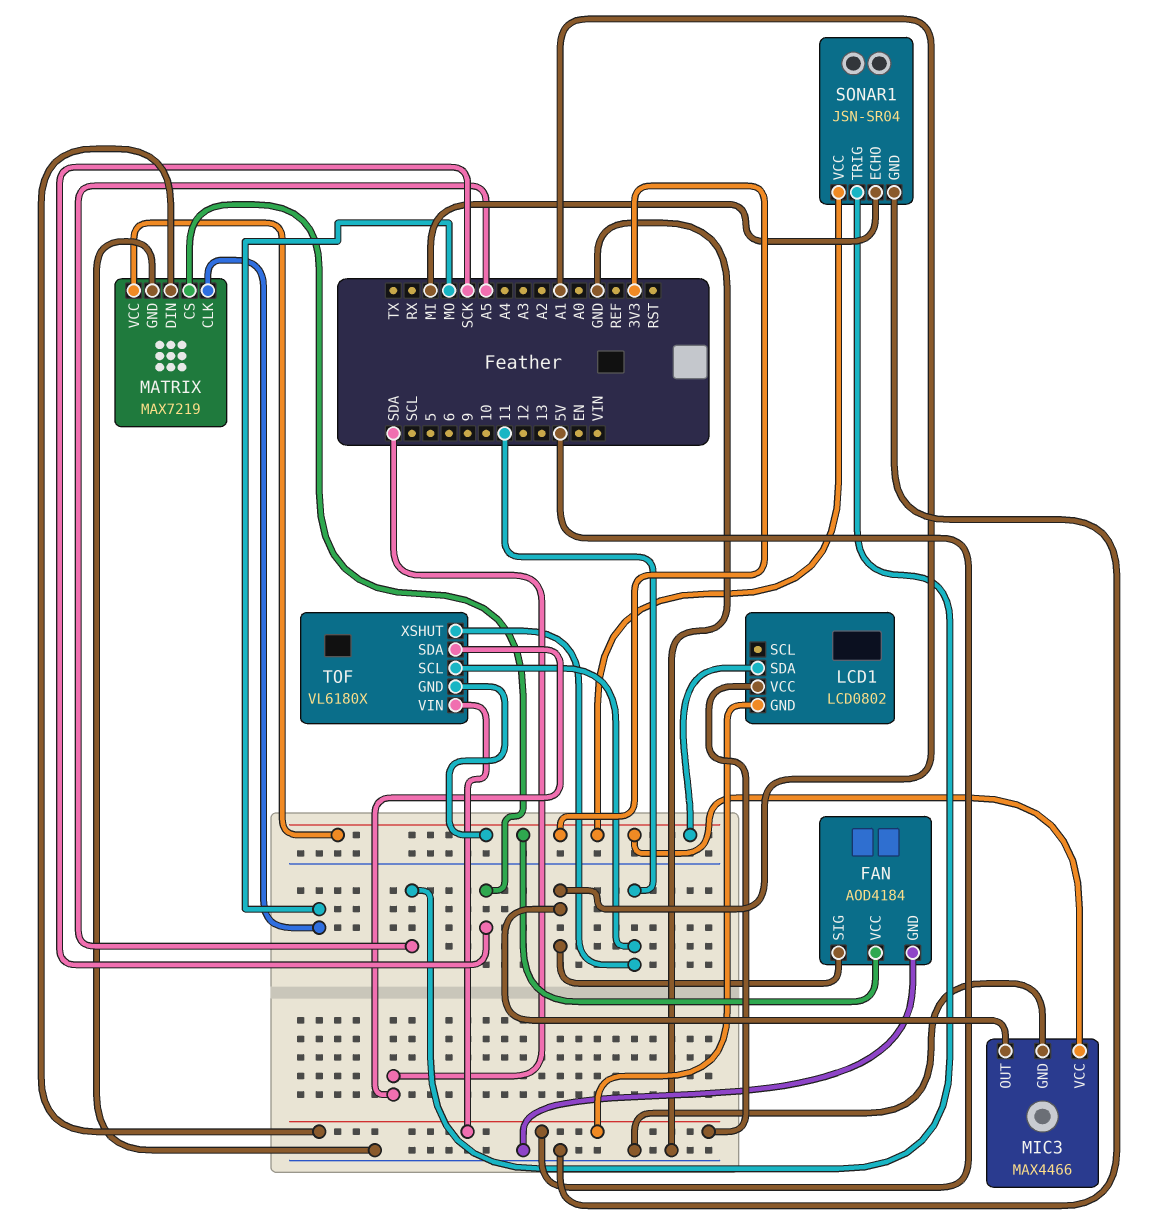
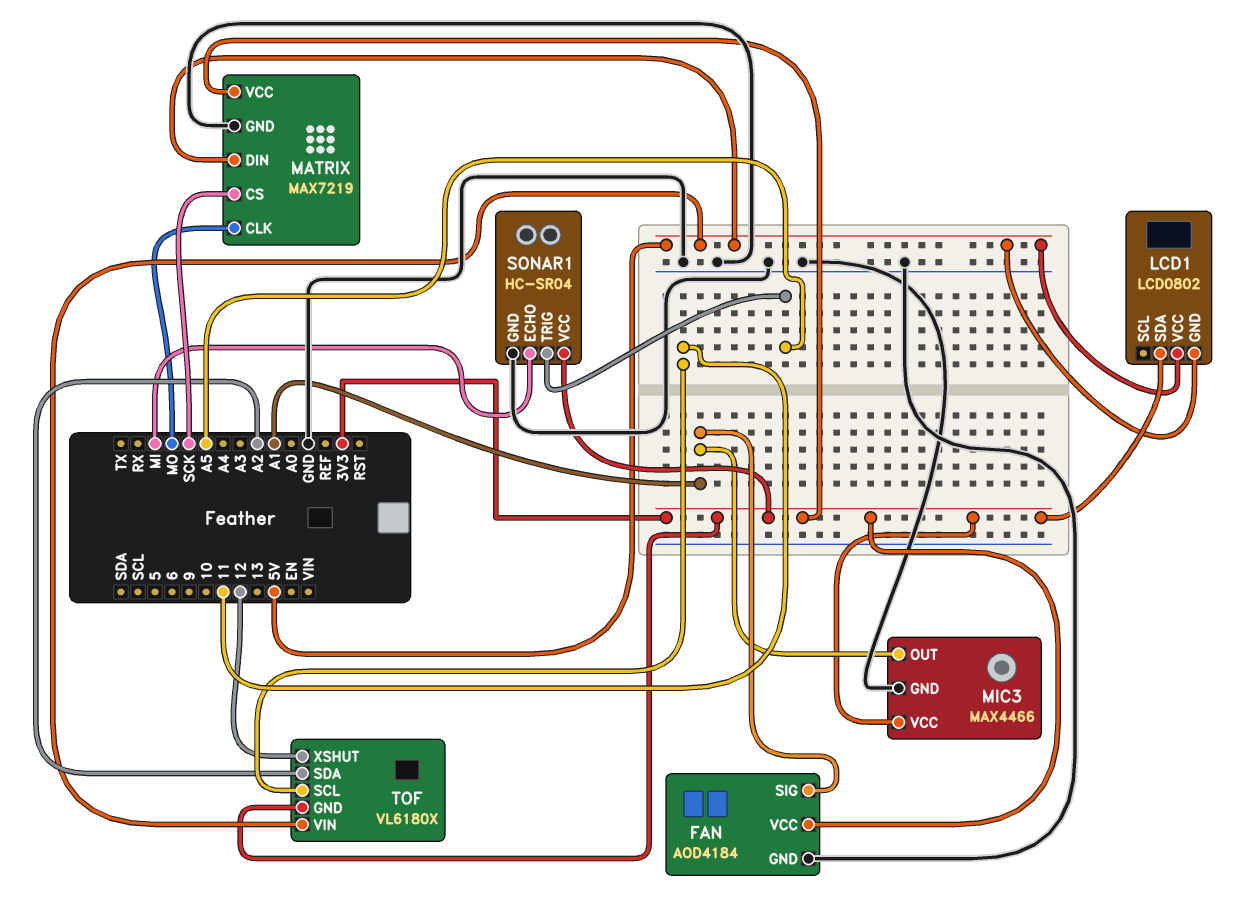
SONAR1: JSN-SR04 -> HC-SR04
TOF pin SDA: SDA -> A2
TOF pin XSHUT: 11 -> 12

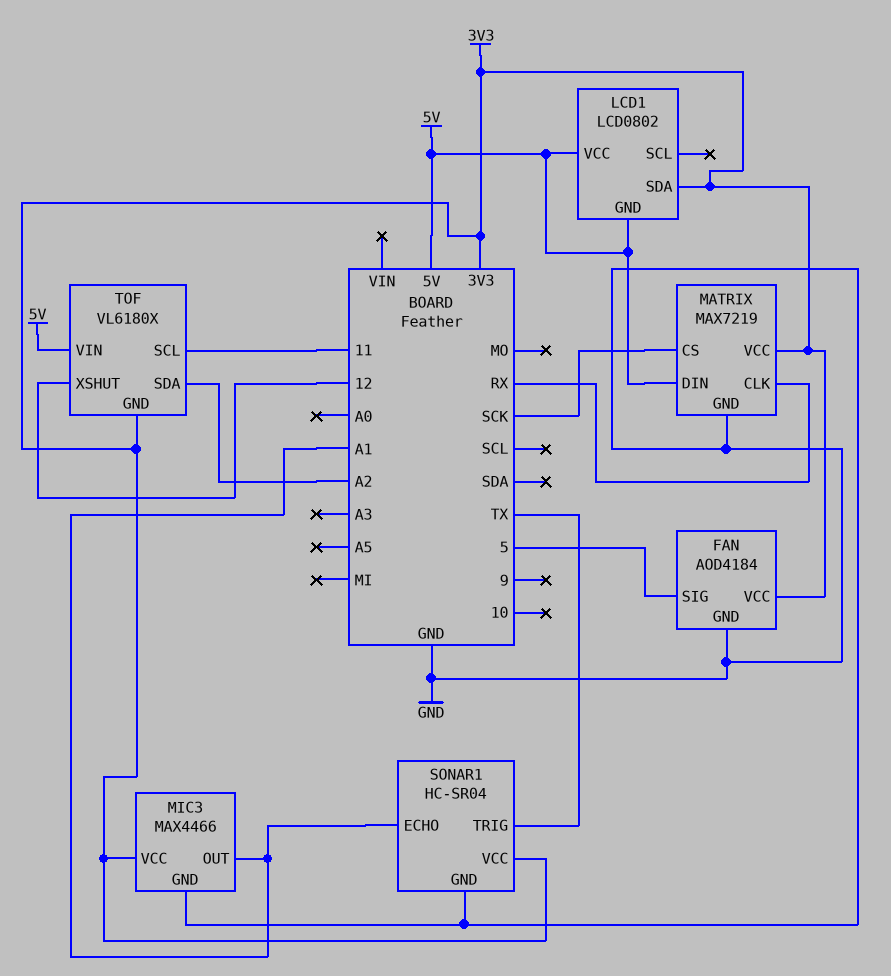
FAN pin SIG: A1 -> 5
MATRIX pin CLK: MO -> RX
SONAR1 pin ECHO: MI -> A1
SONAR1 pin TRIG: A5 -> TX

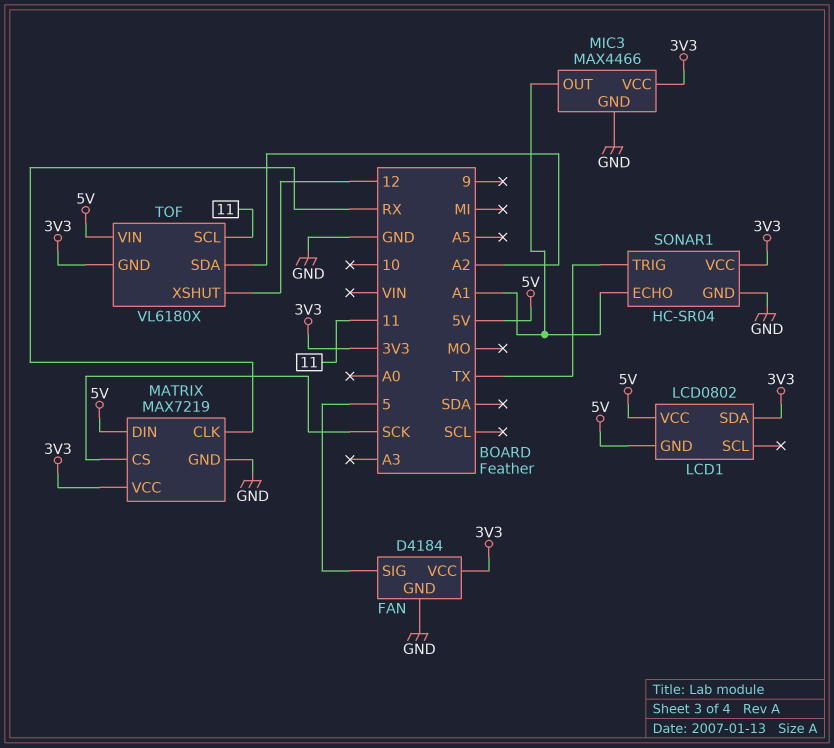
FAN: AOD4184 -> D4184

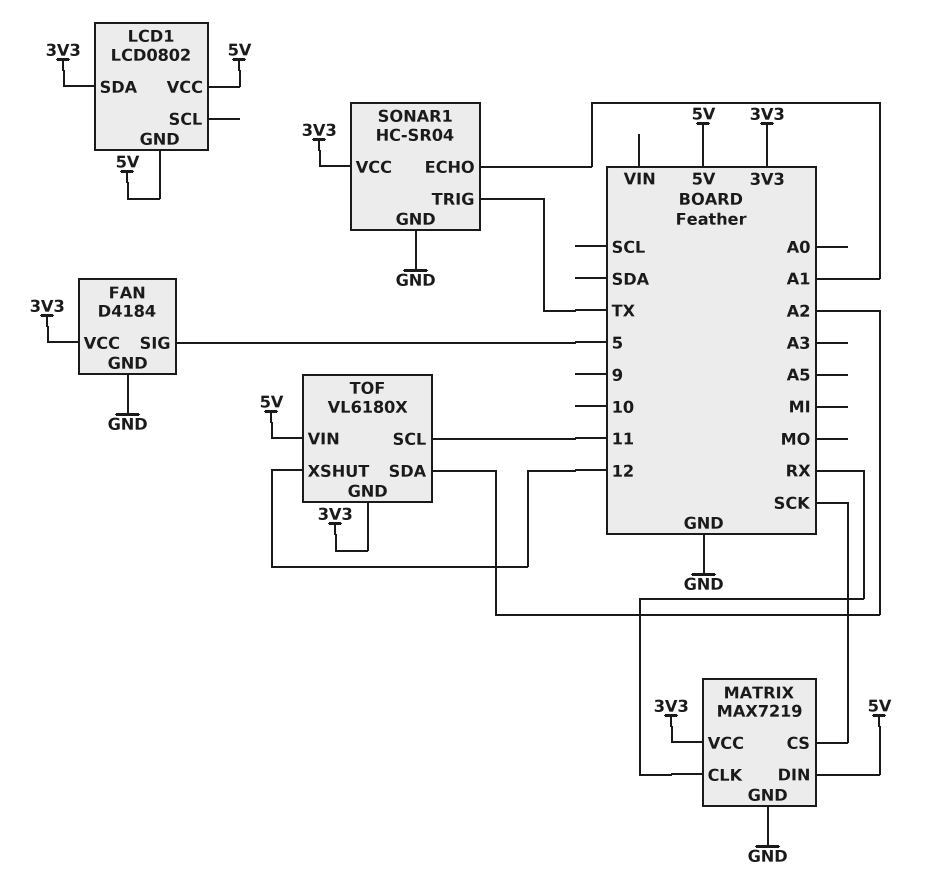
MIC3: MAX4466 -> none
MIC3 pin GND: GND -> none
MIC3 pin OUT: A1 -> none
MIC3 pin VCC: 3V3 -> none

